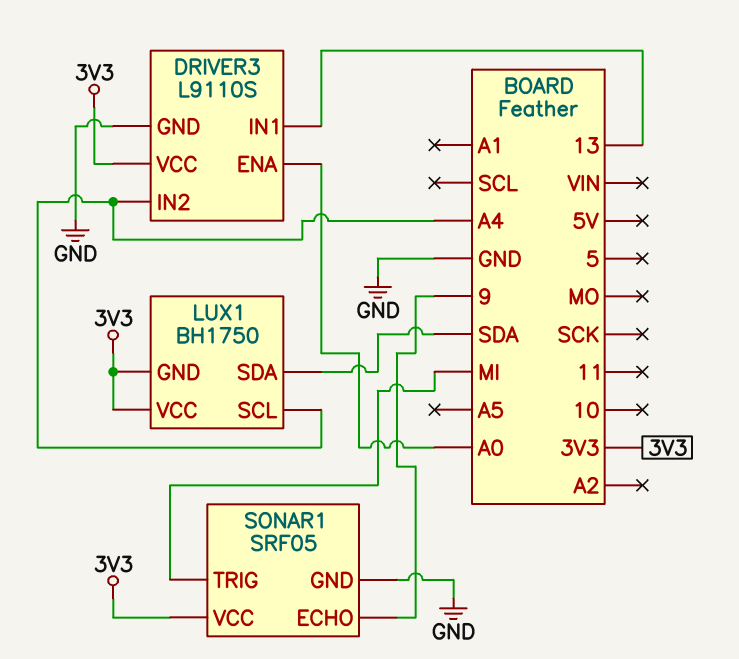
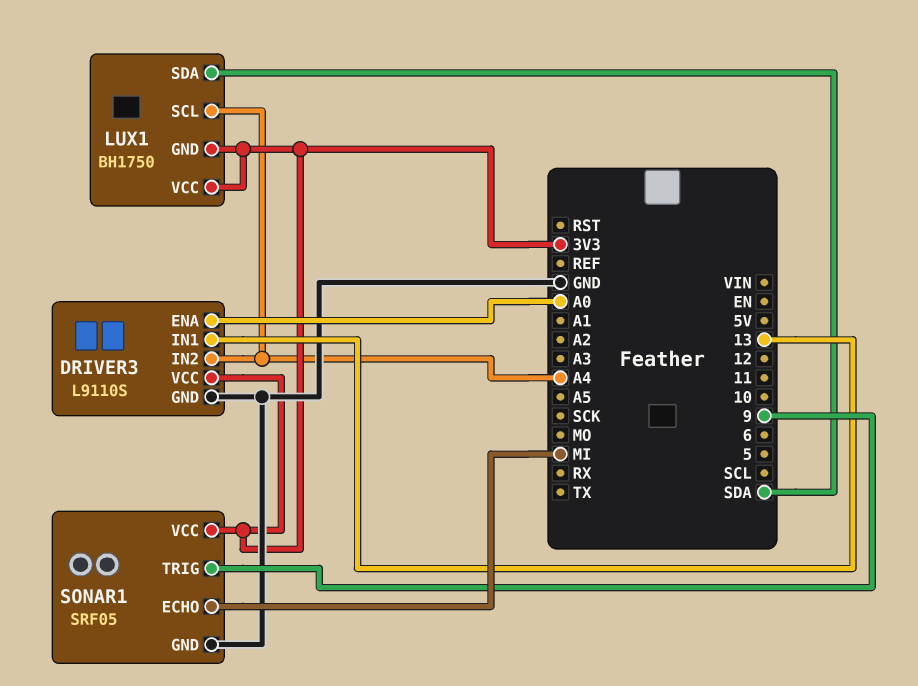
SONAR1 pin ECHO: 9 -> MI
SONAR1 pin TRIG: MI -> 9

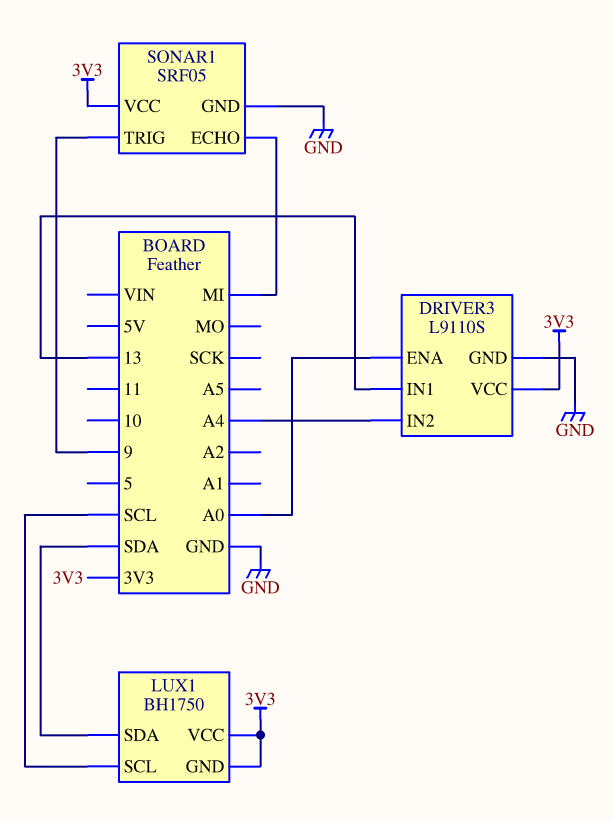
LUX1 pin SCL: A4 -> SCL

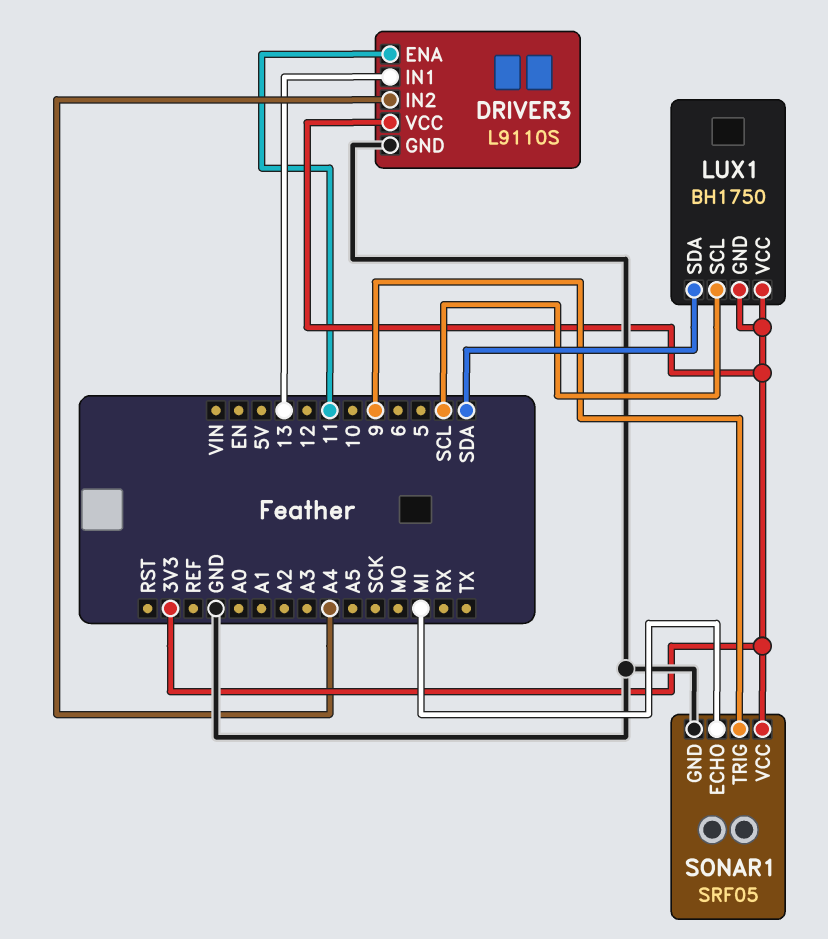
DRIVER3 pin ENA: A0 -> 11

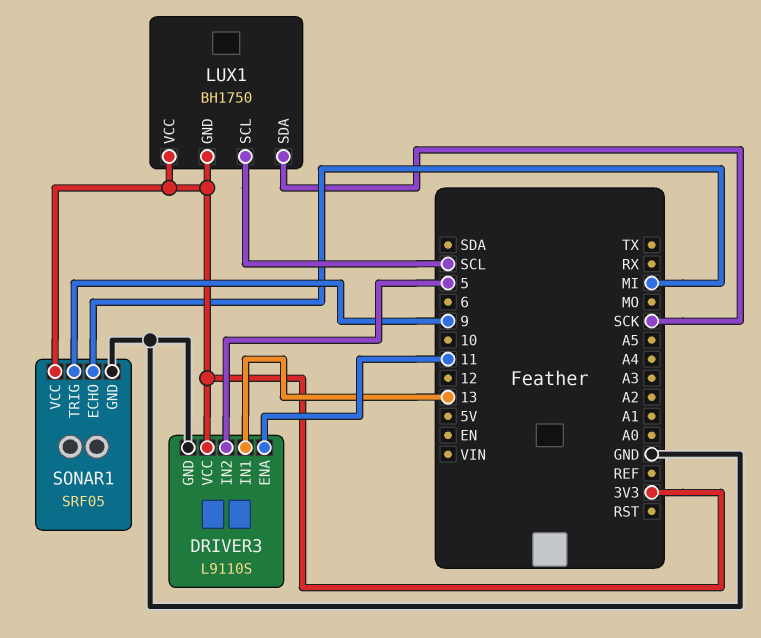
DRIVER3 pin IN2: A4 -> 5
LUX1 pin SDA: SDA -> SCK

